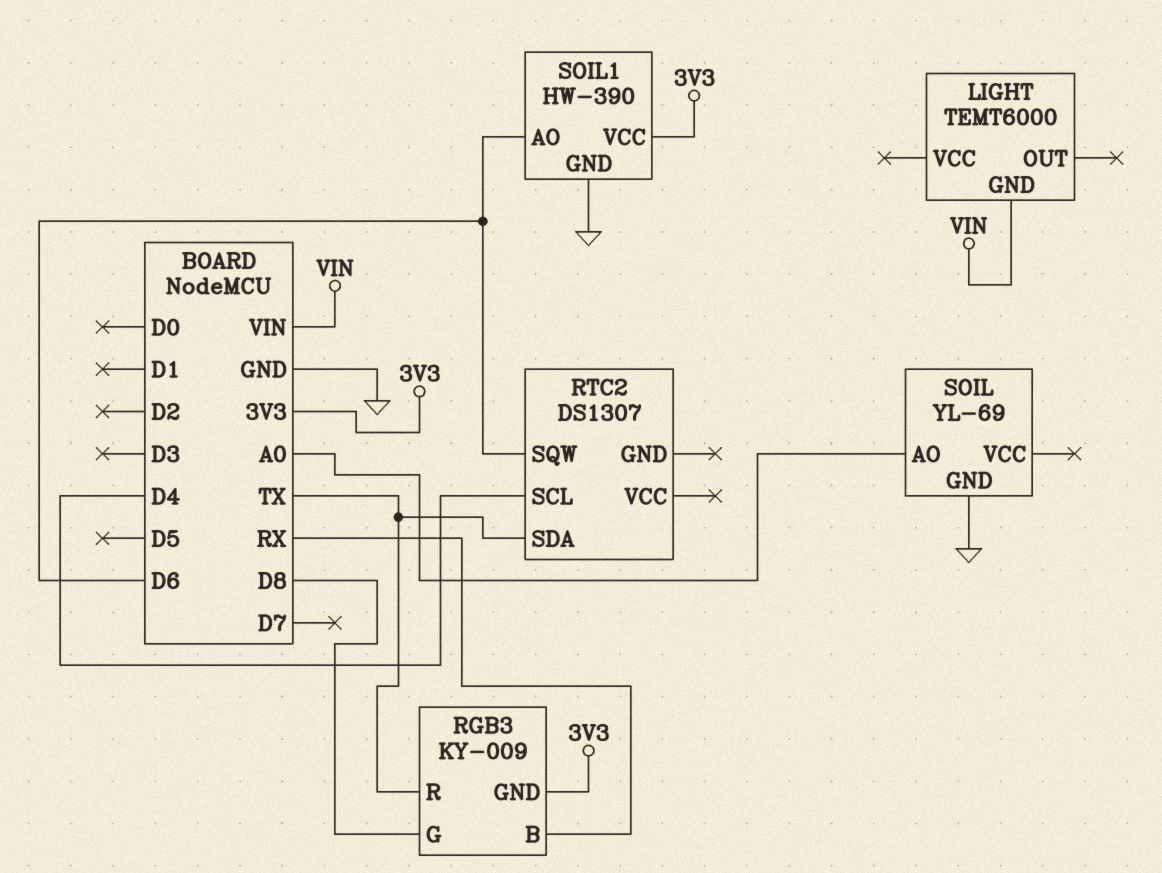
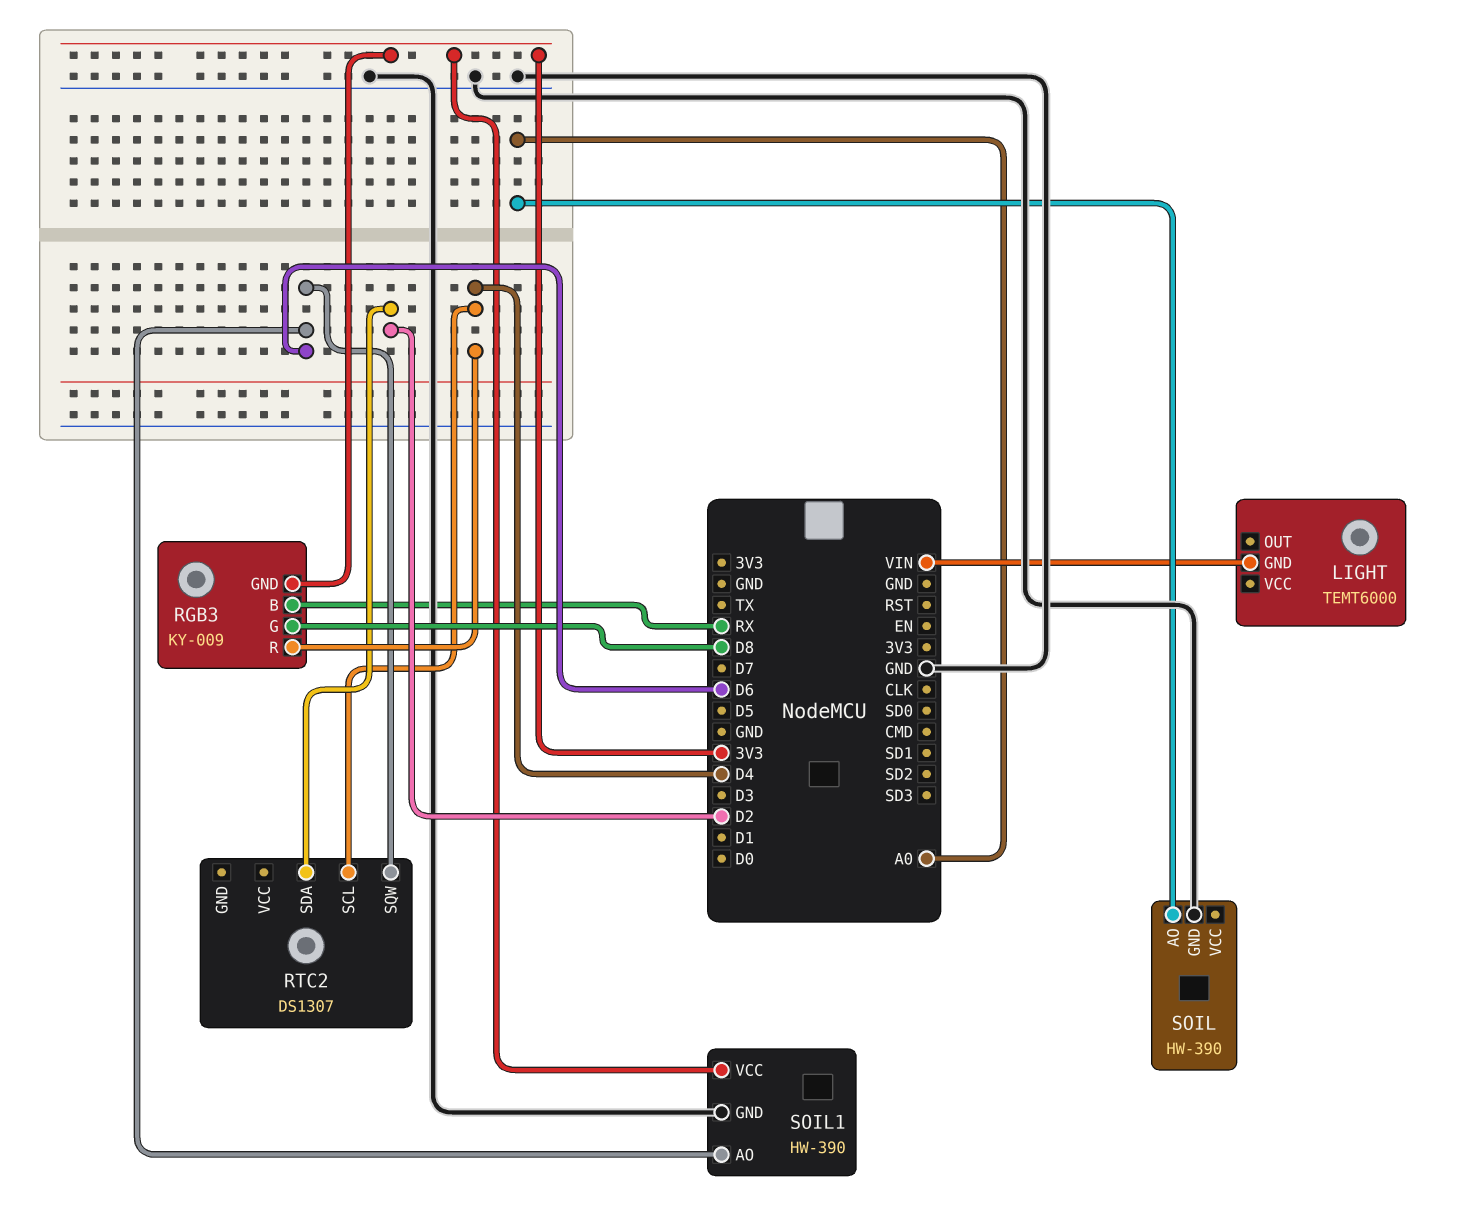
RGB3 pin R: TX -> D4
RTC2 pin SDA: TX -> D2
SOIL: YL-69 -> HW-390

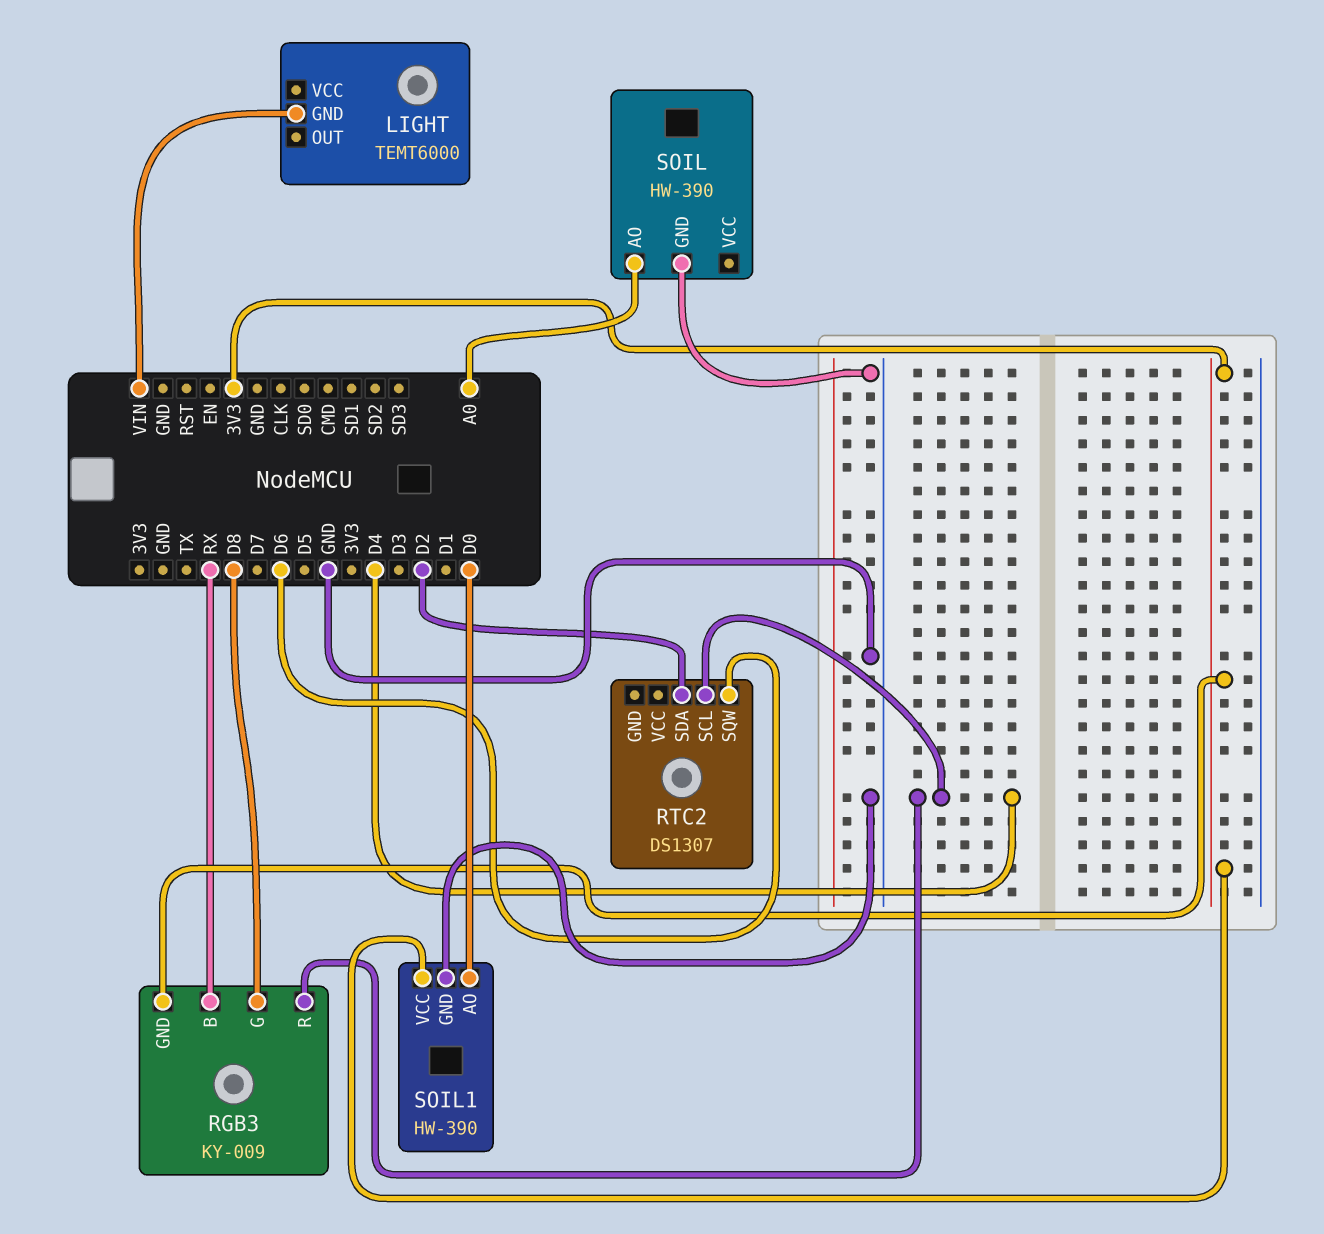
SOIL1 pin AO: D6 -> D0

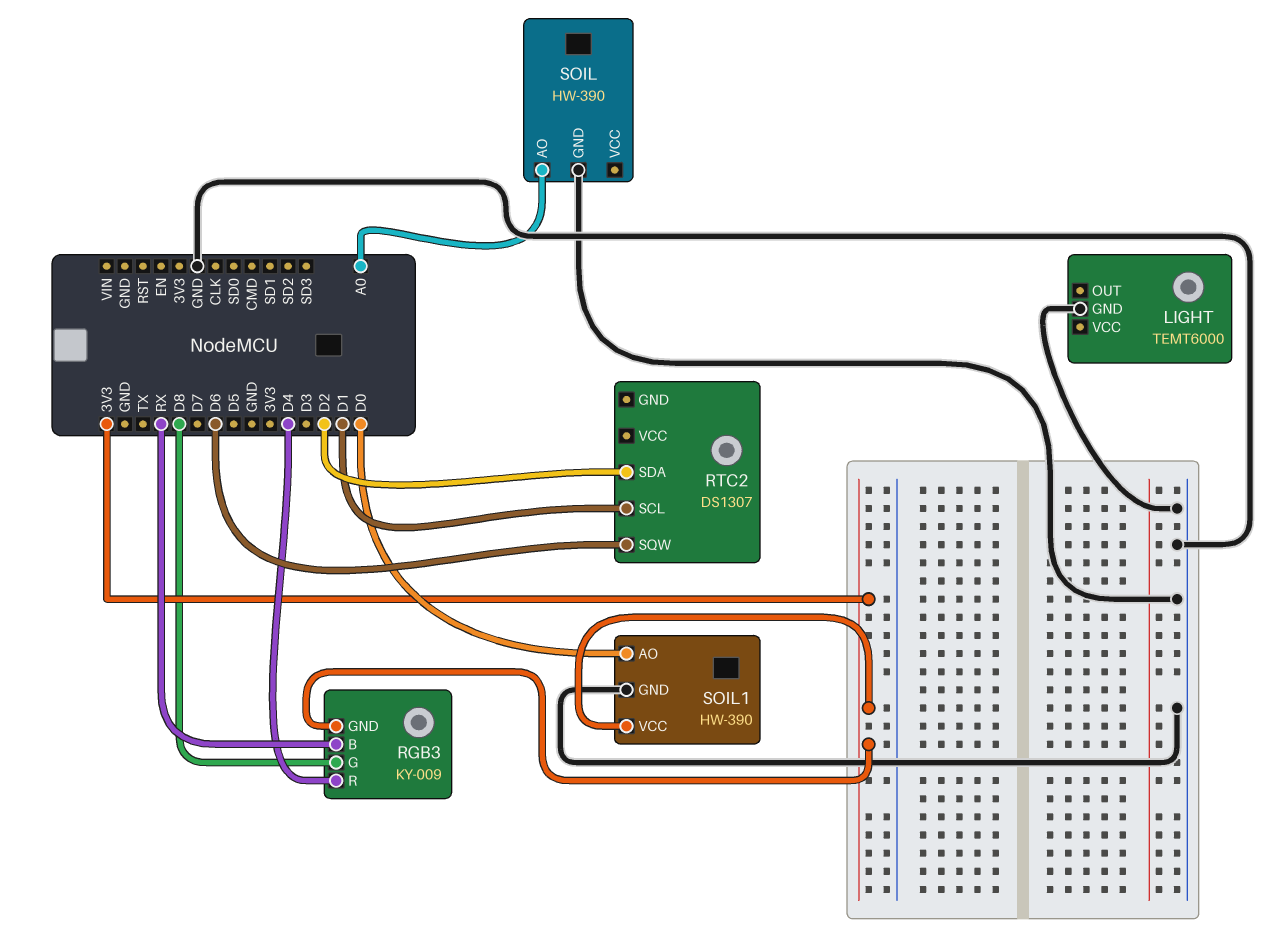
LIGHT pin GND: VIN -> GND
RTC2 pin SCL: D4 -> D1

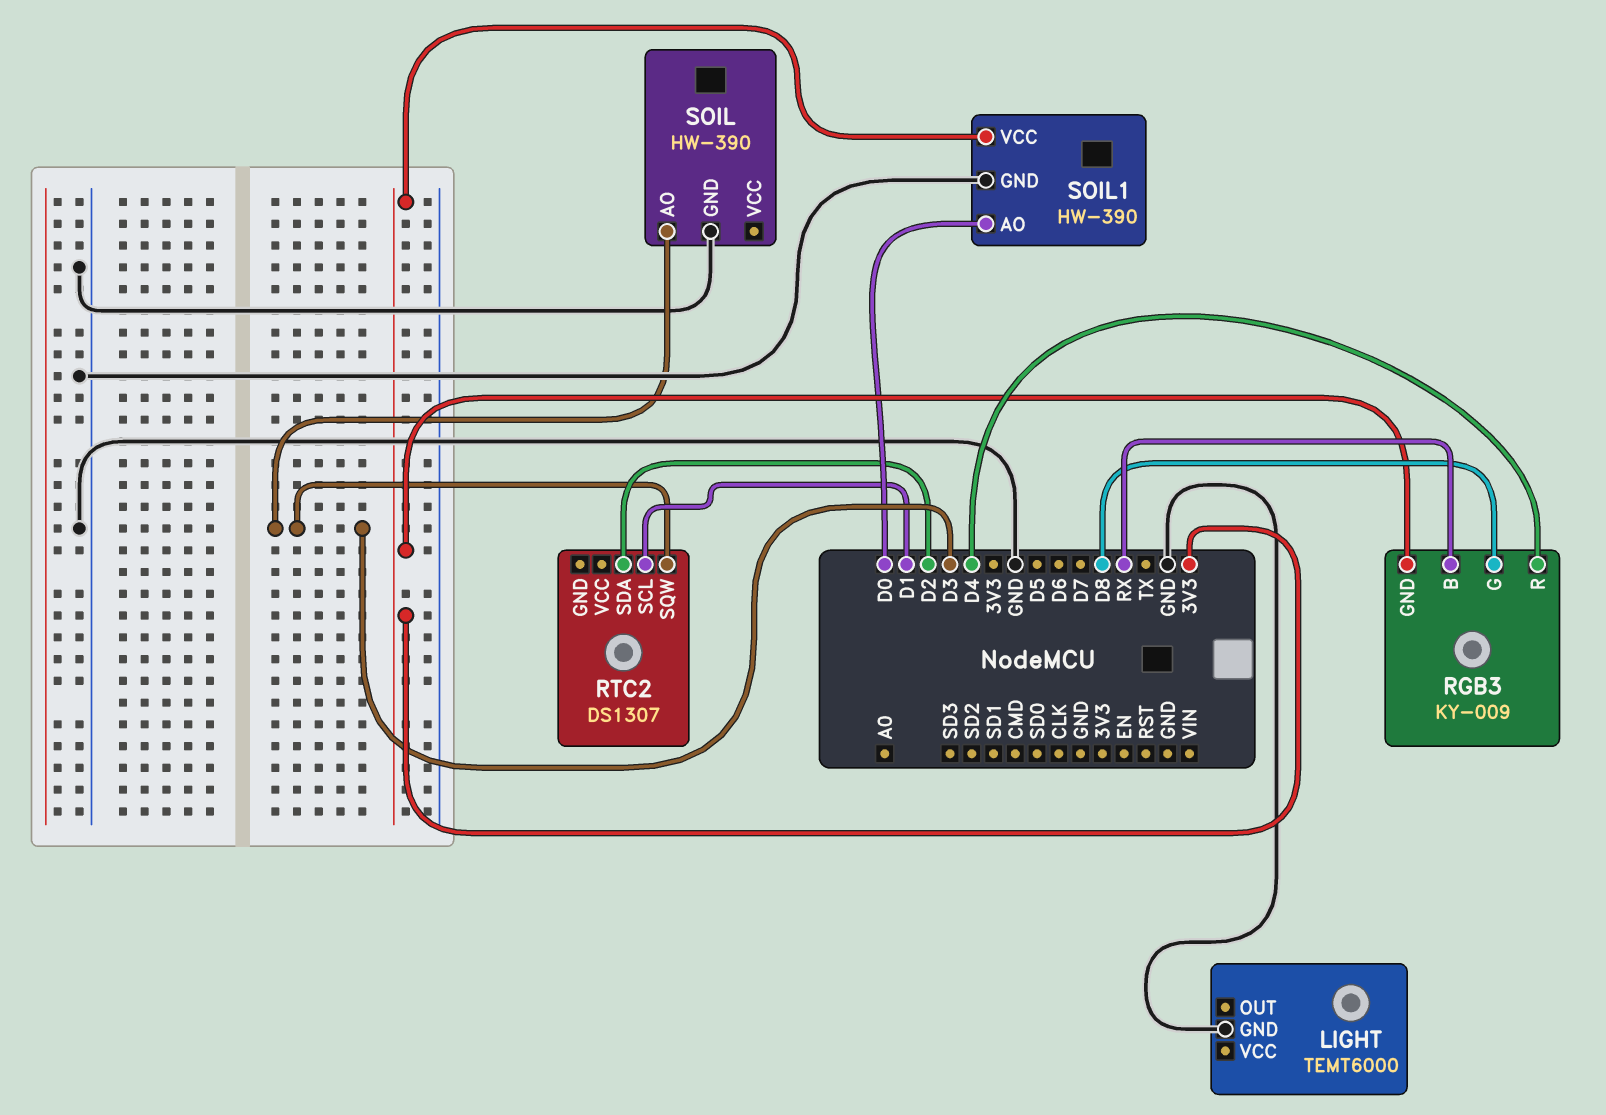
RTC2 pin SQW: D6 -> D3
SOIL pin AO: A0 -> D3

